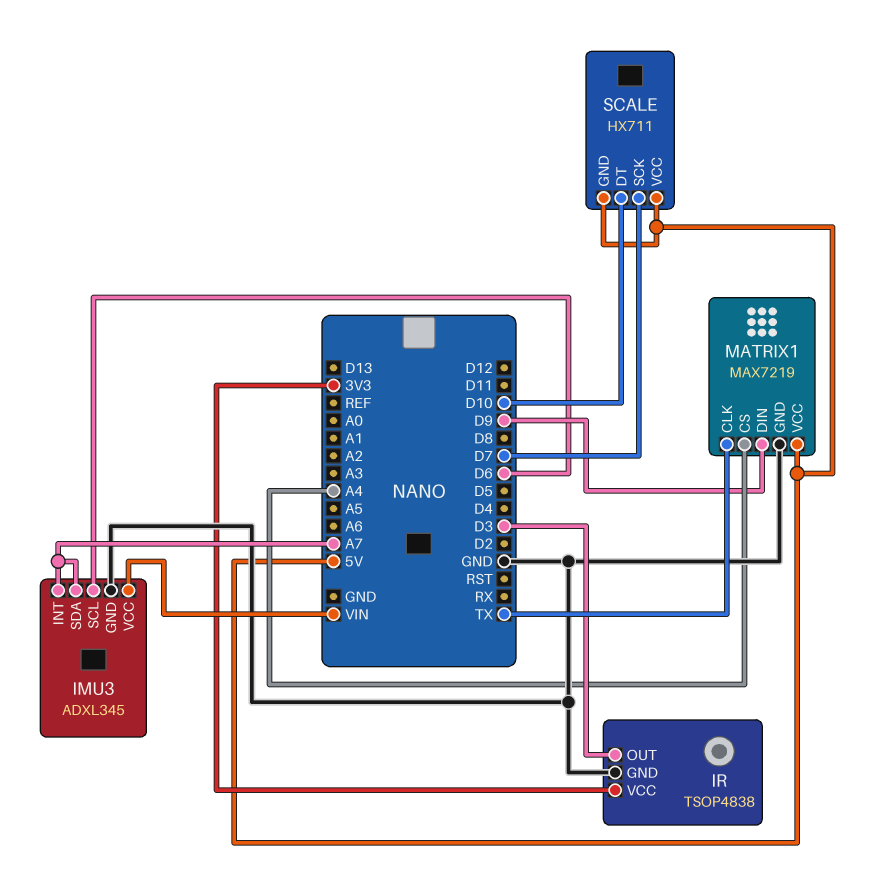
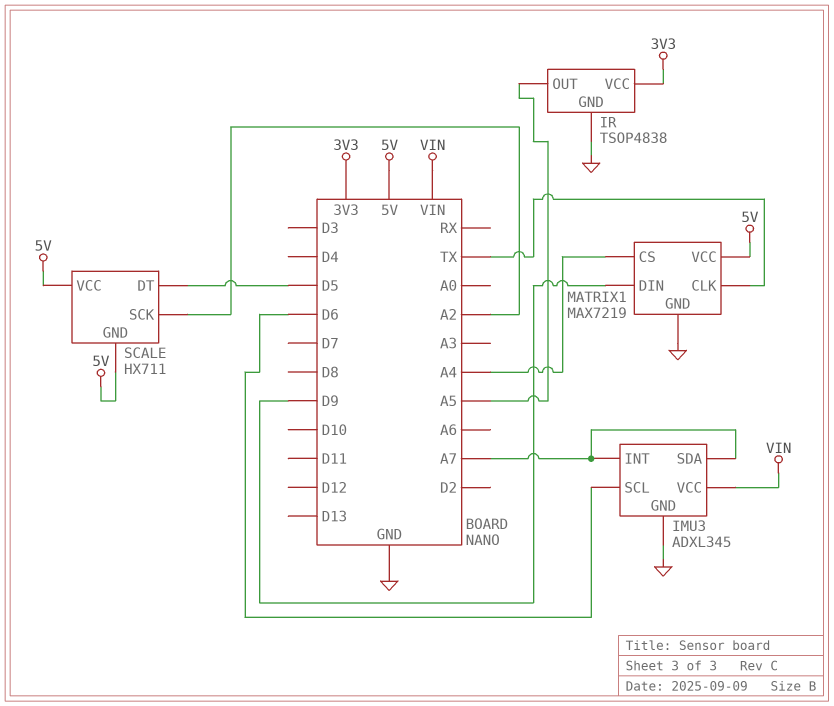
IR pin OUT: D3 -> A5
SCALE pin DT: D10 -> D5
SCALE pin SCK: D7 -> A2

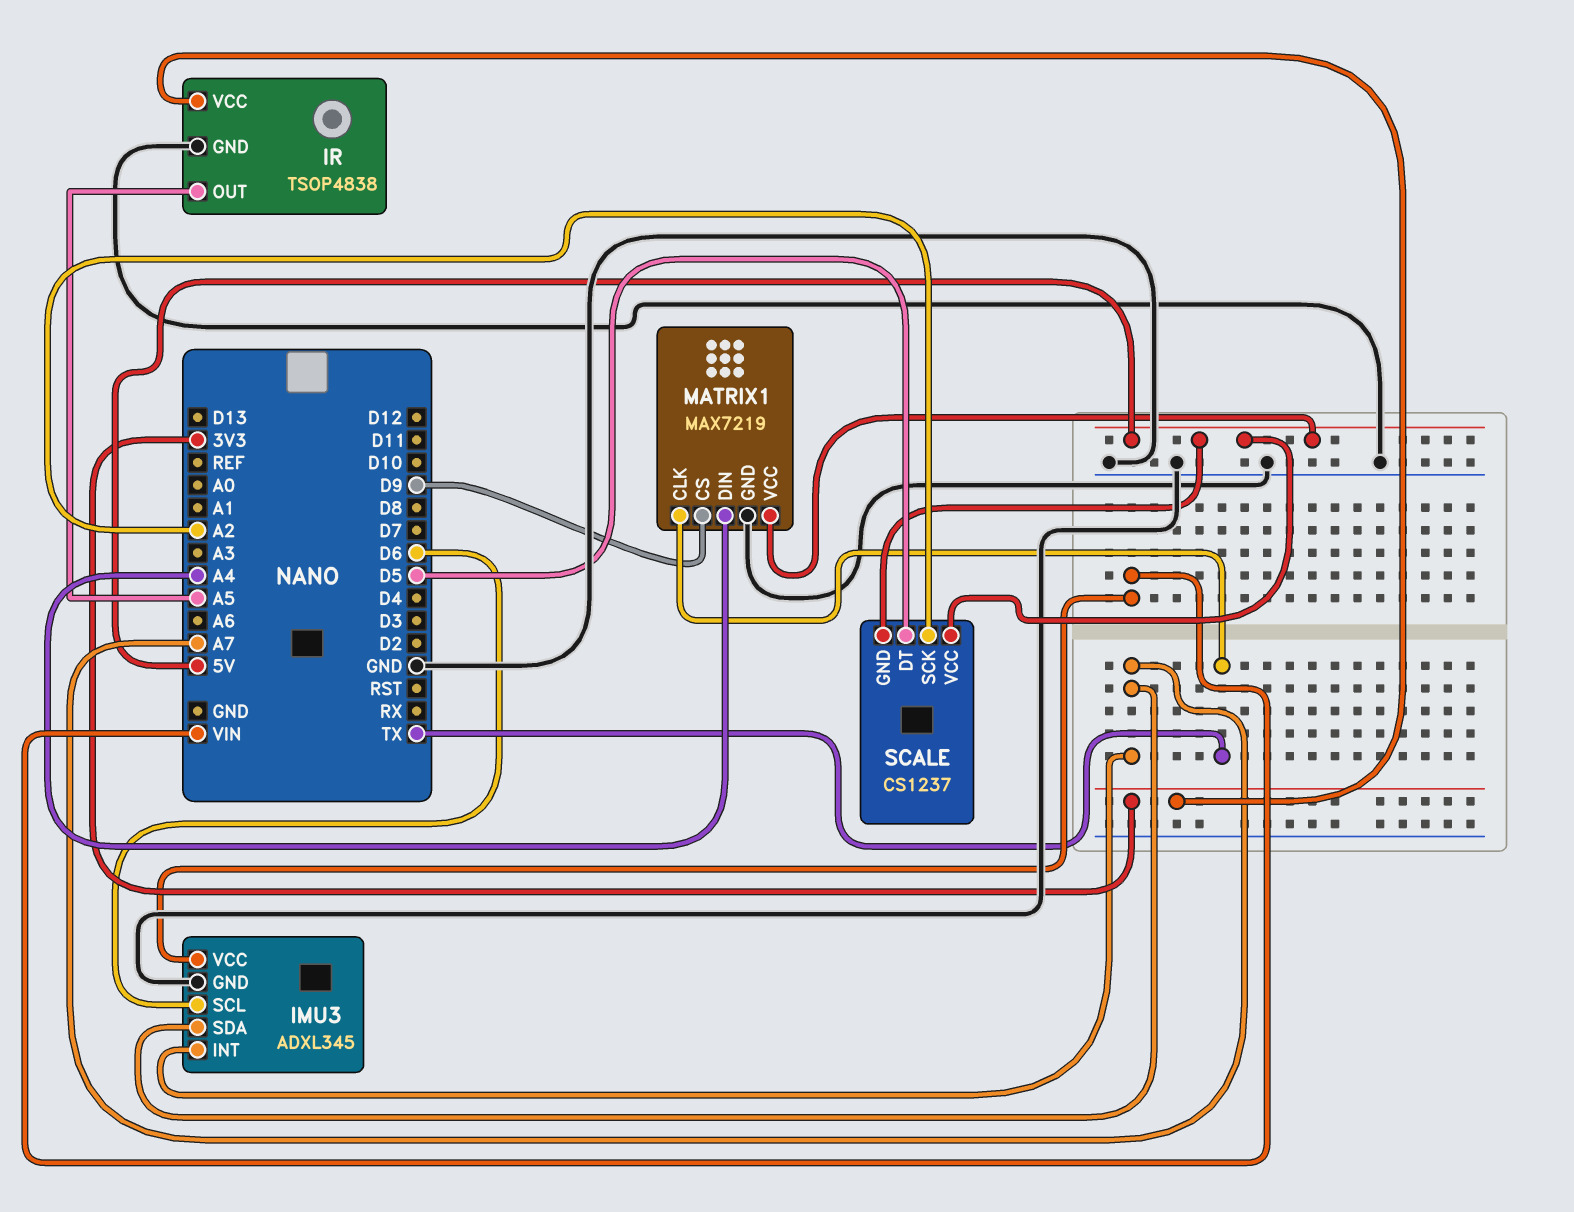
MATRIX1 pin CS: A4 -> D9
MATRIX1 pin DIN: D9 -> A4
SCALE: HX711 -> CS1237

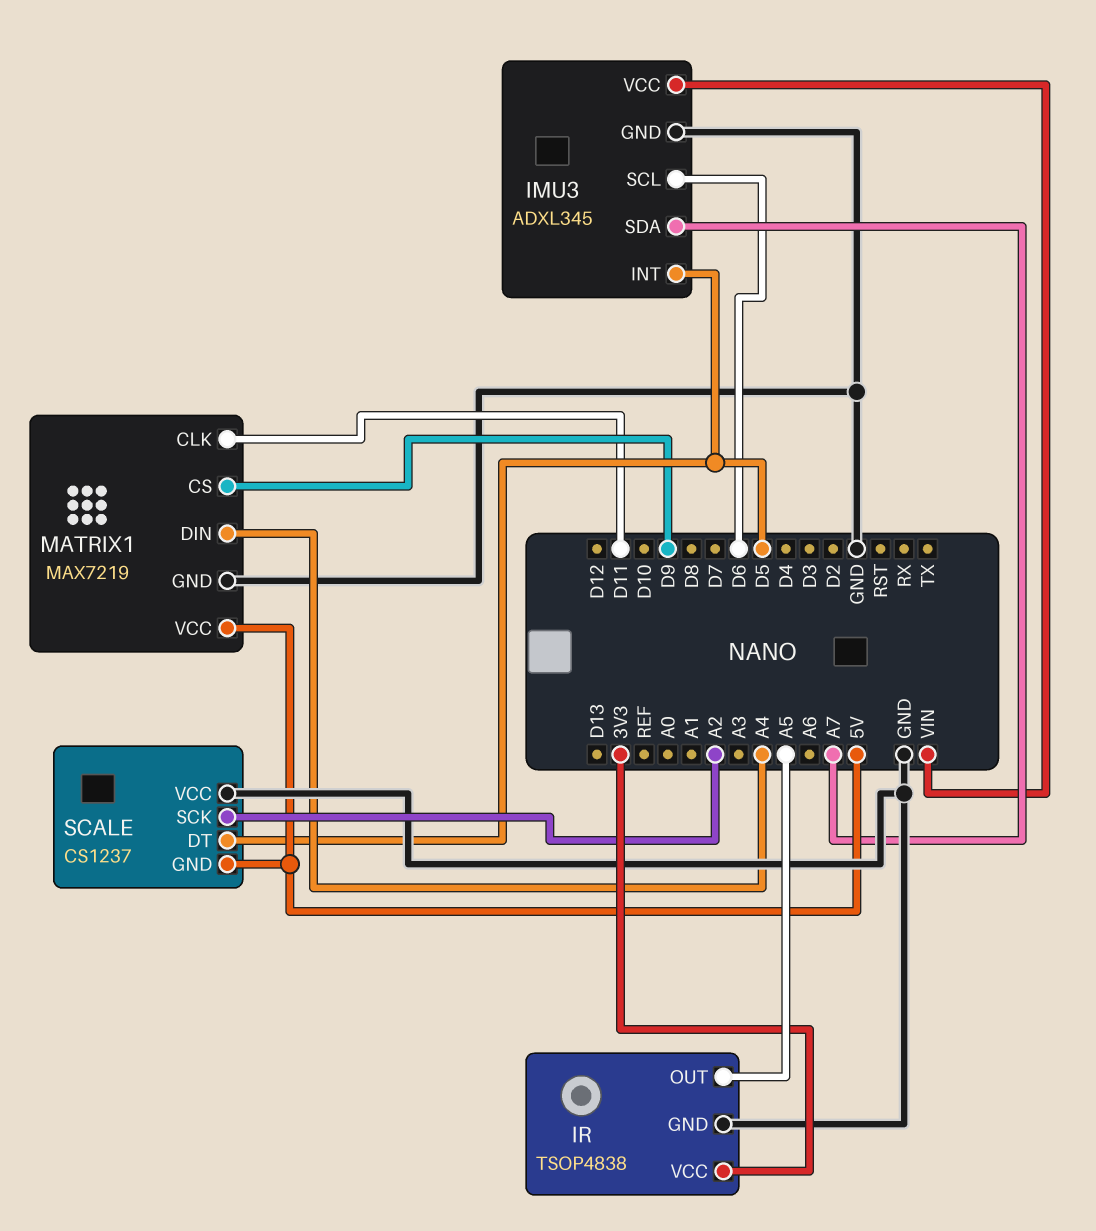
IMU3 pin INT: A7 -> D5
MATRIX1 pin CLK: TX -> D11
SCALE pin VCC: 5V -> GND

